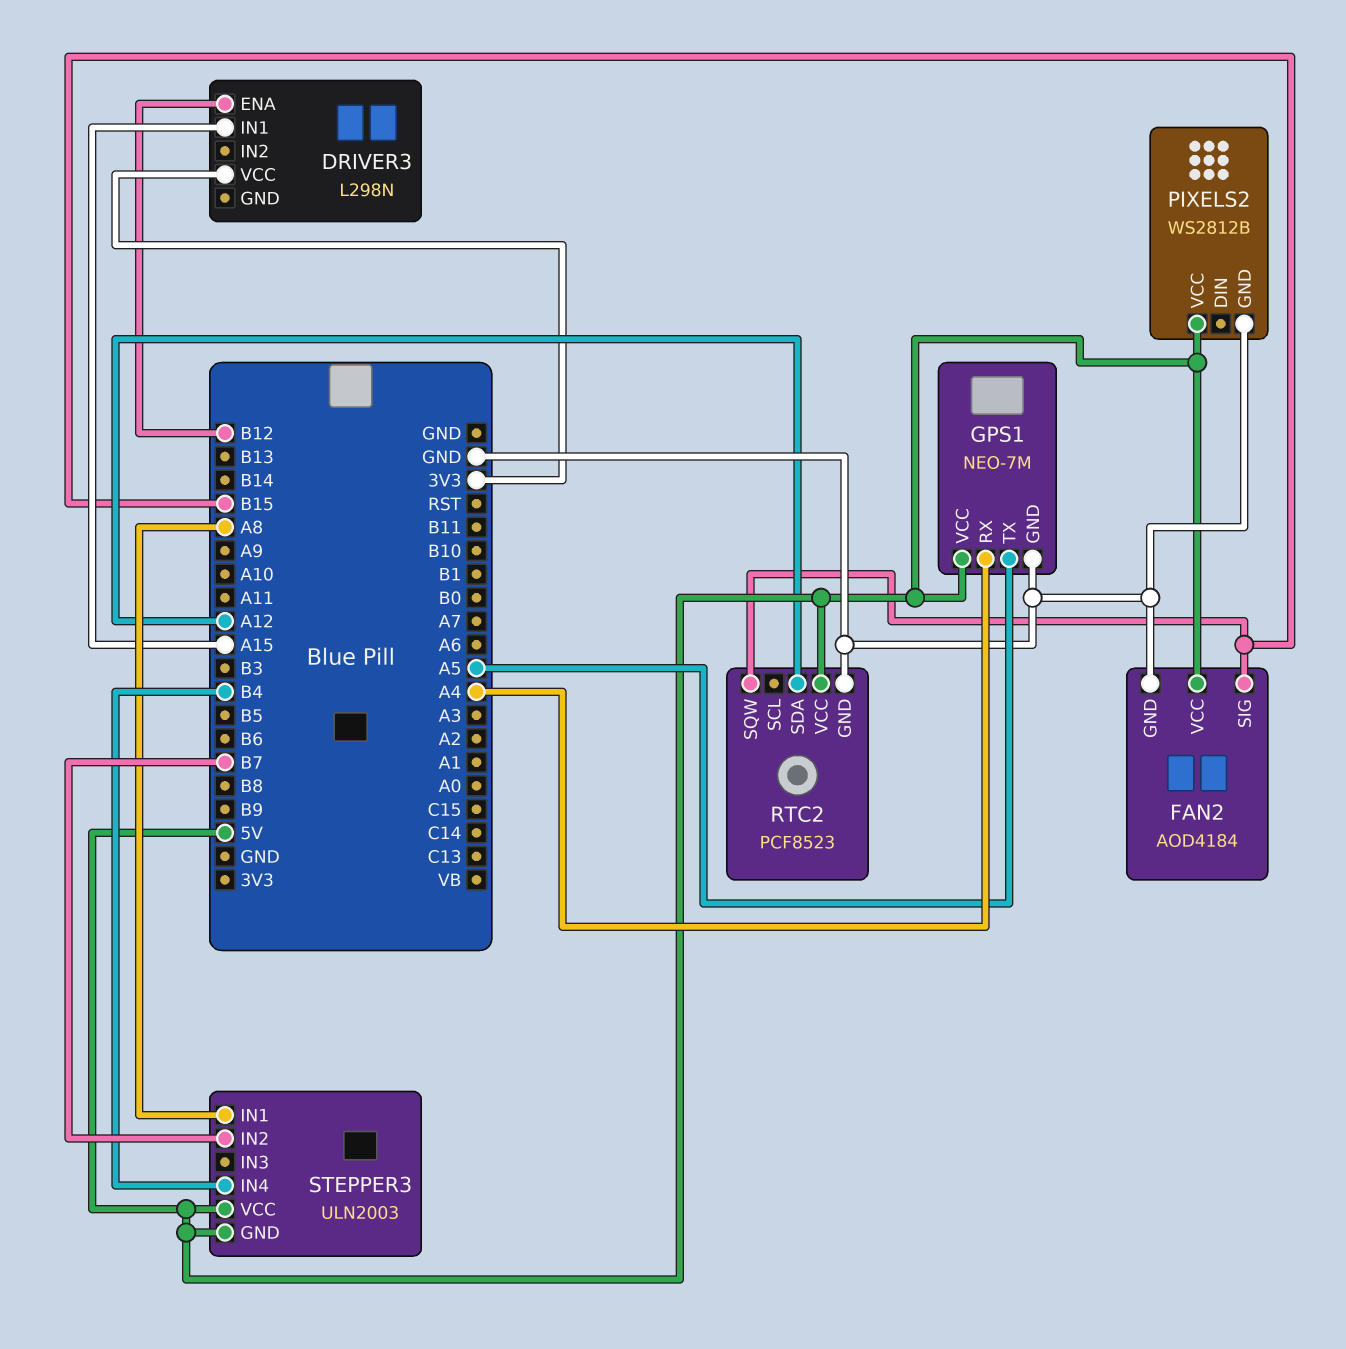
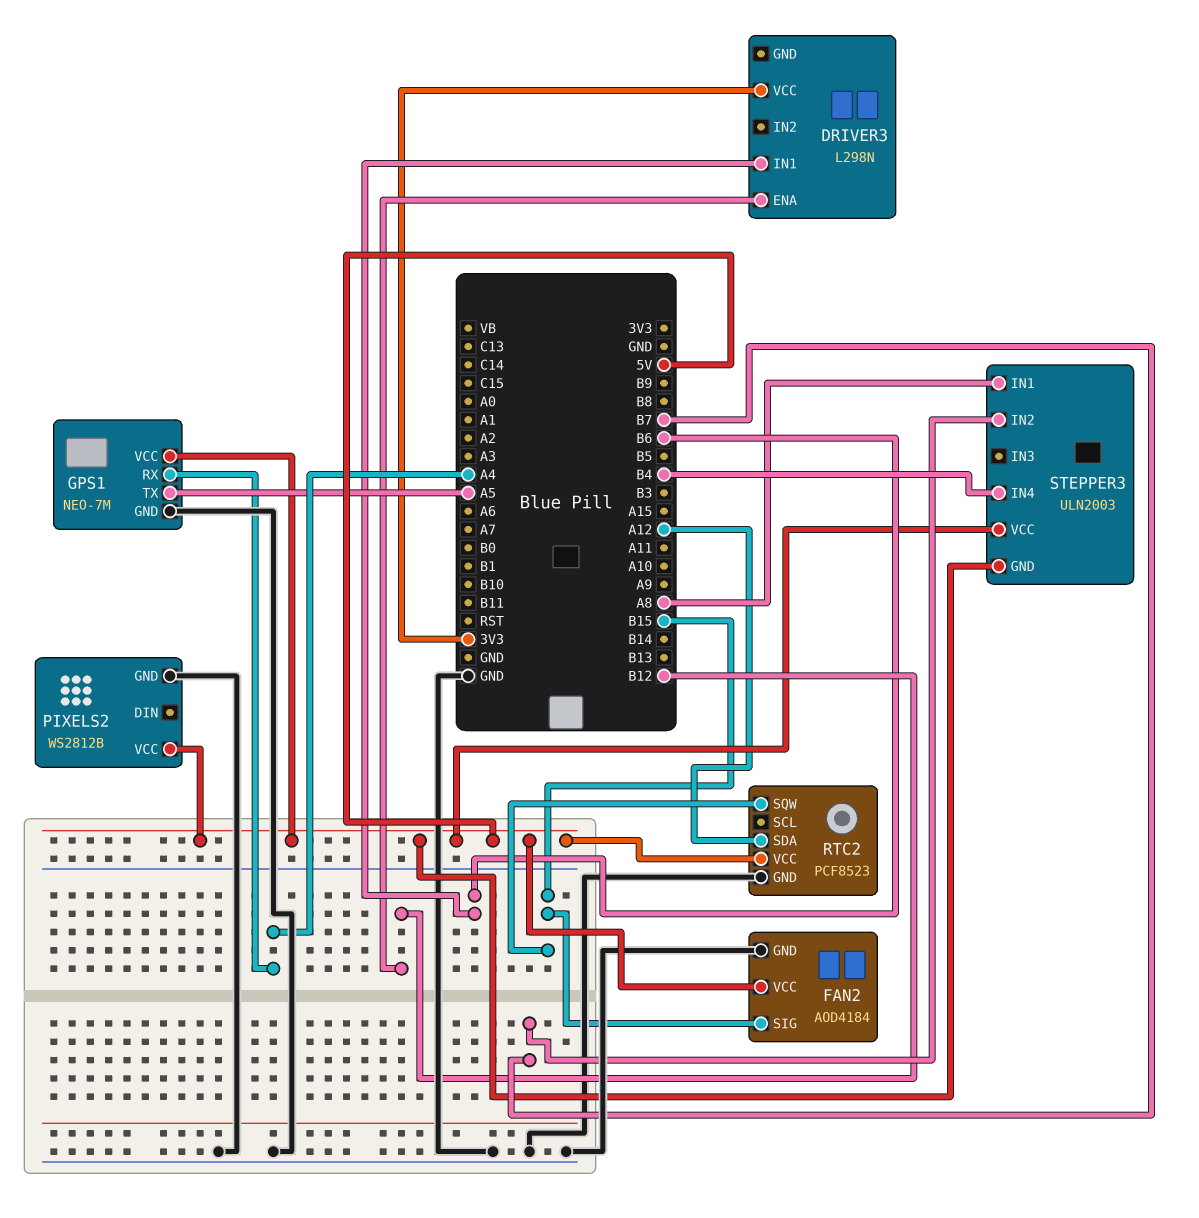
DRIVER3 pin IN1: A15 -> B6

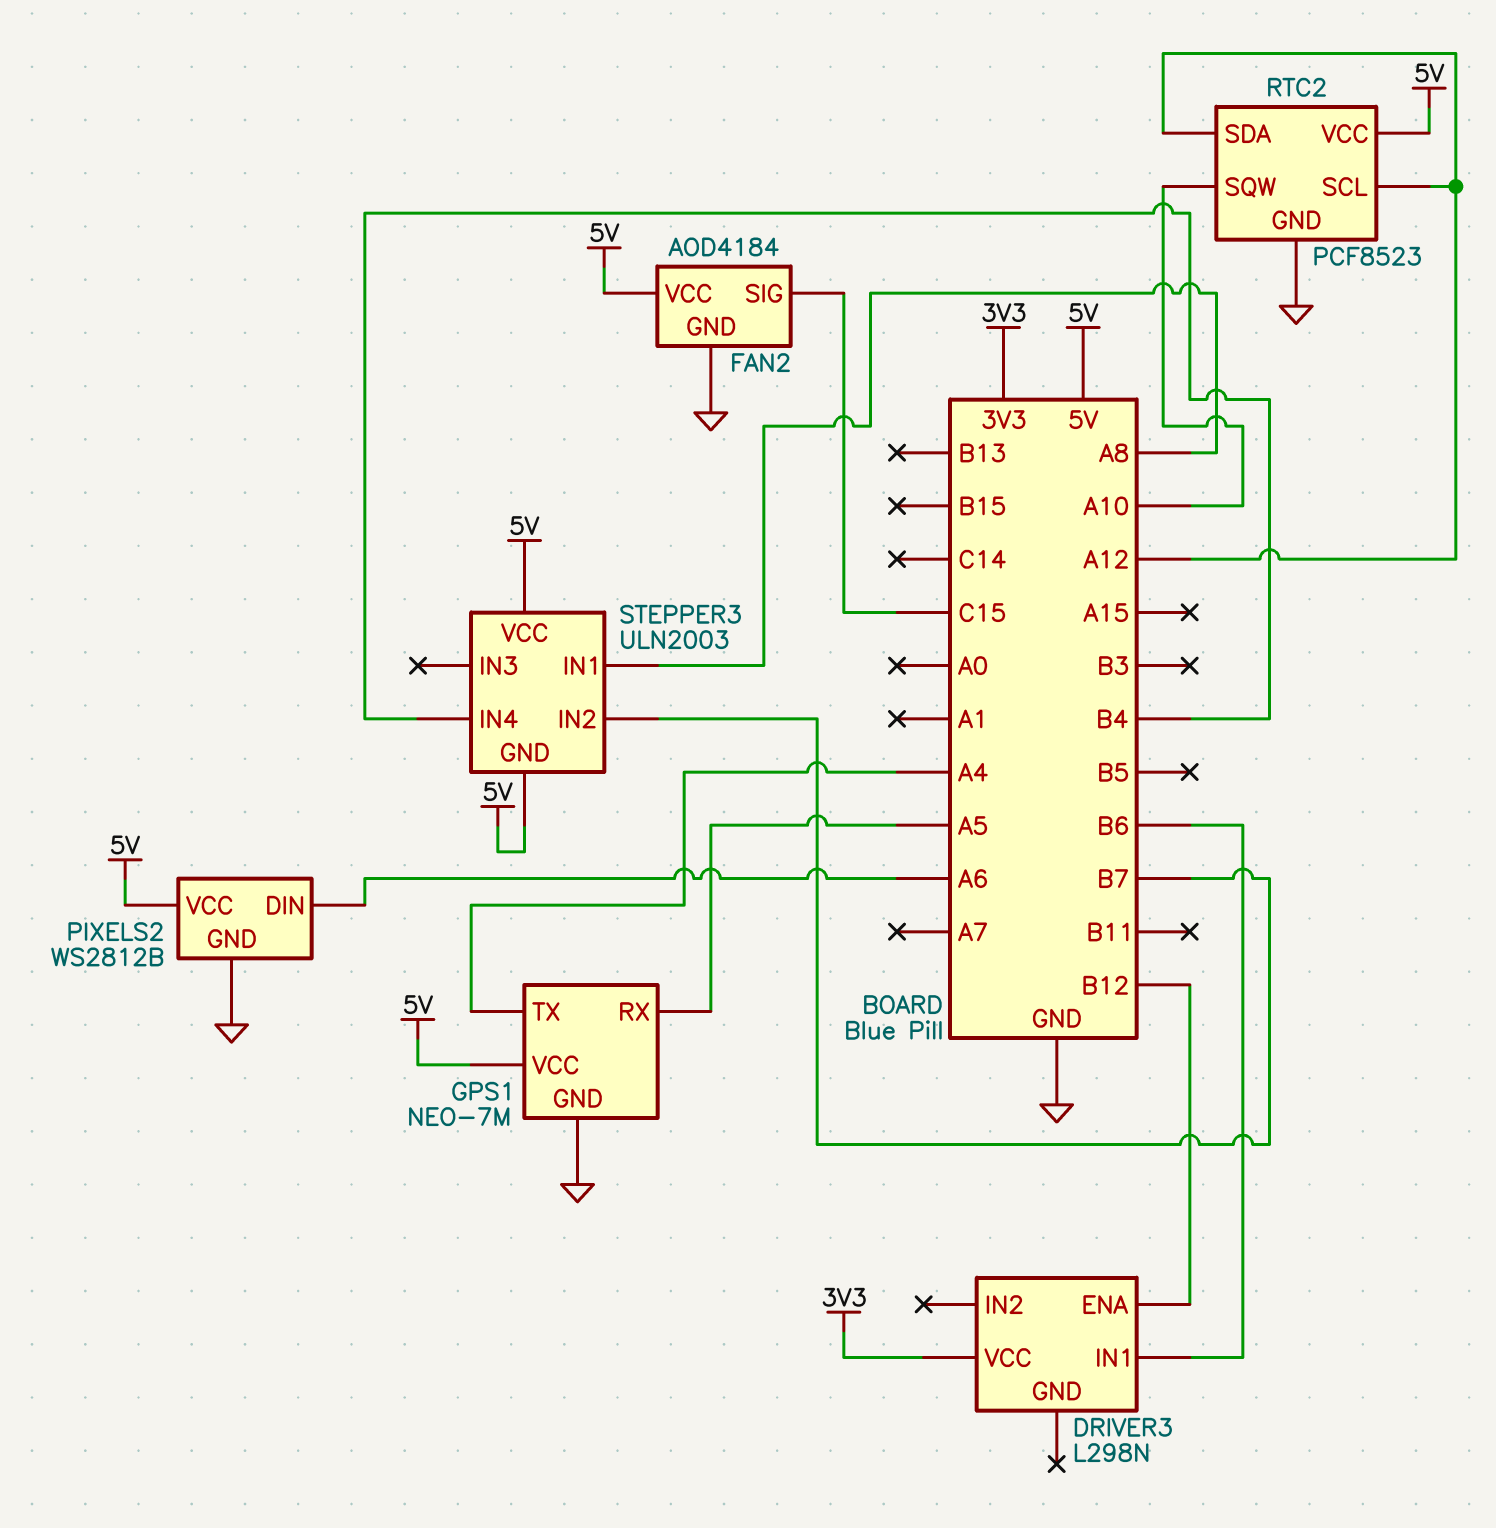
FAN2 pin SIG: B15 -> C15
GPS1 pin RX: A4 -> A5
GPS1 pin TX: A5 -> A4
PIXELS2 pin DIN: none -> A6
RTC2 pin SCL: none -> A12
RTC2 pin SQW: B15 -> A10

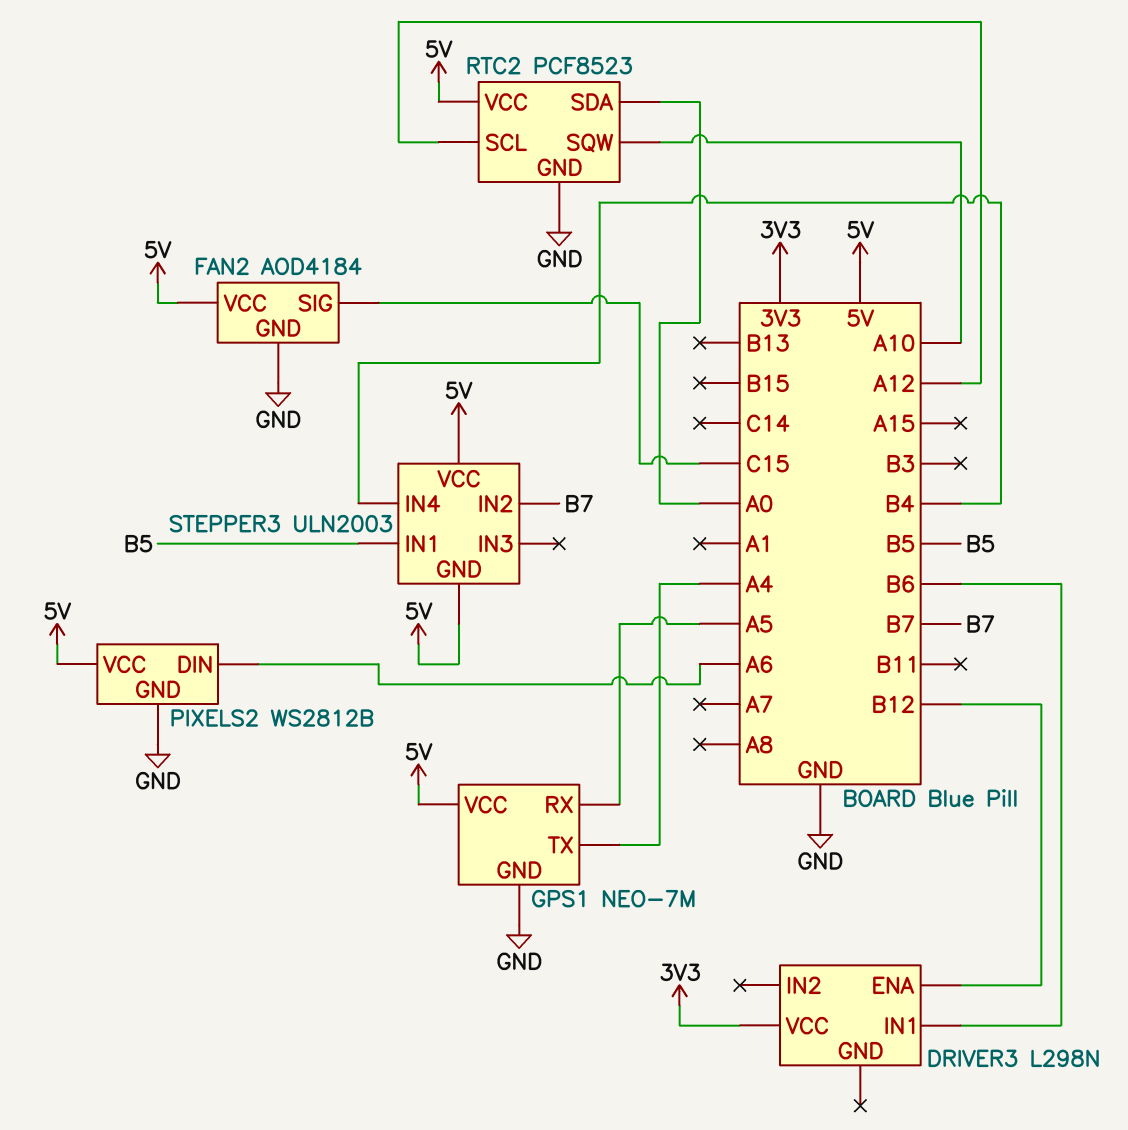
RTC2 pin SDA: A12 -> A0
STEPPER3 pin IN1: A8 -> B5

